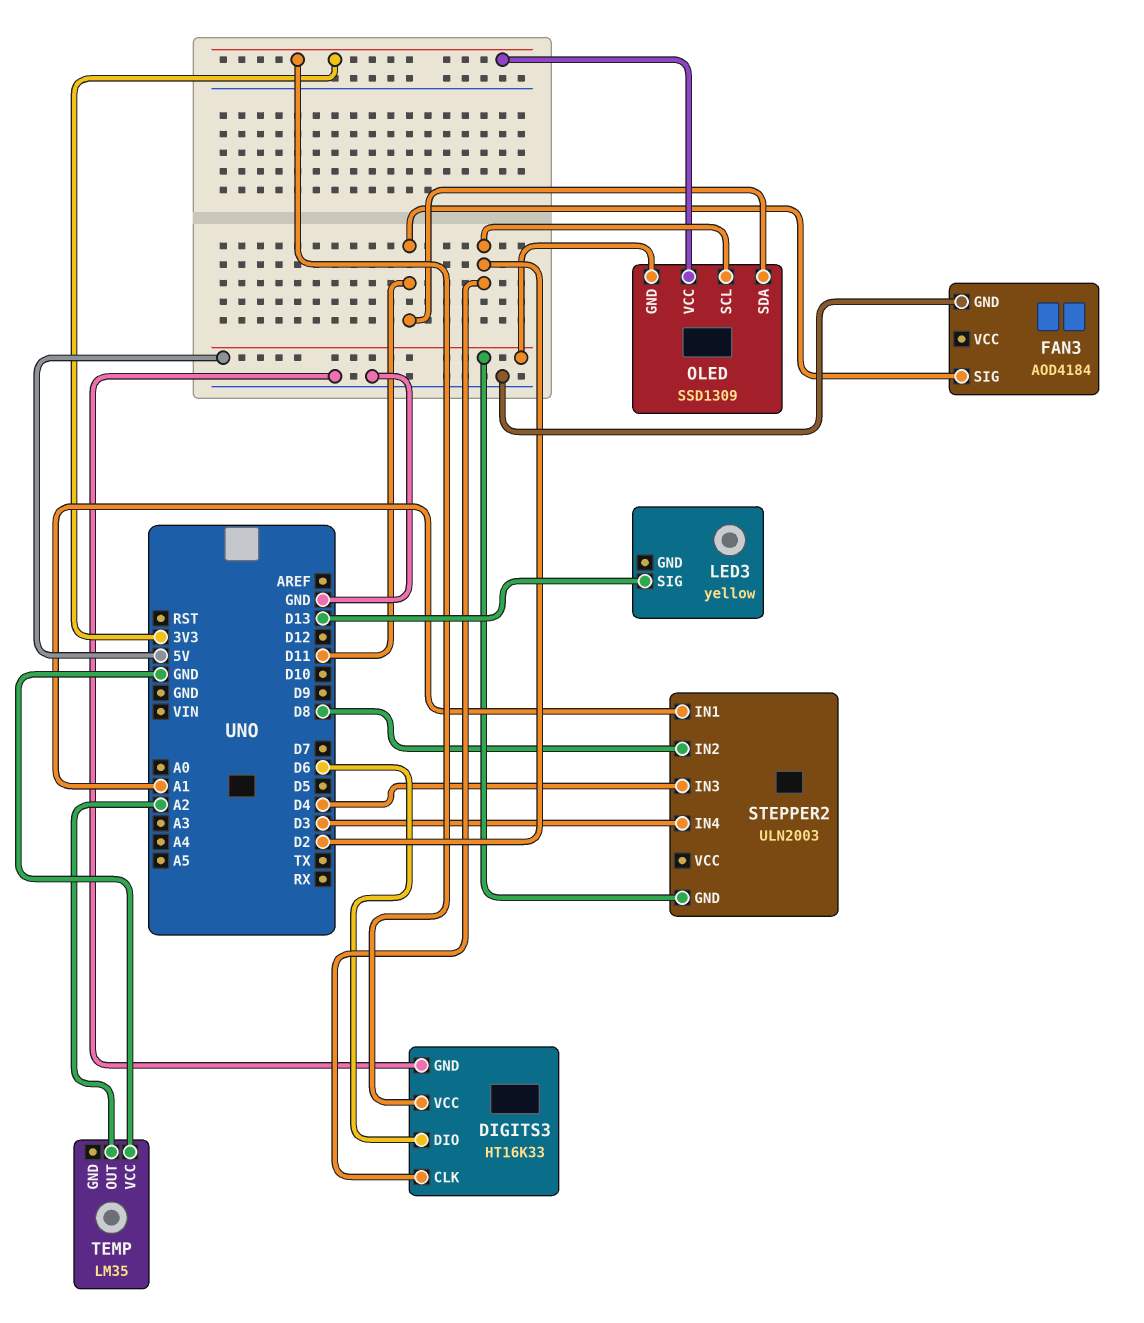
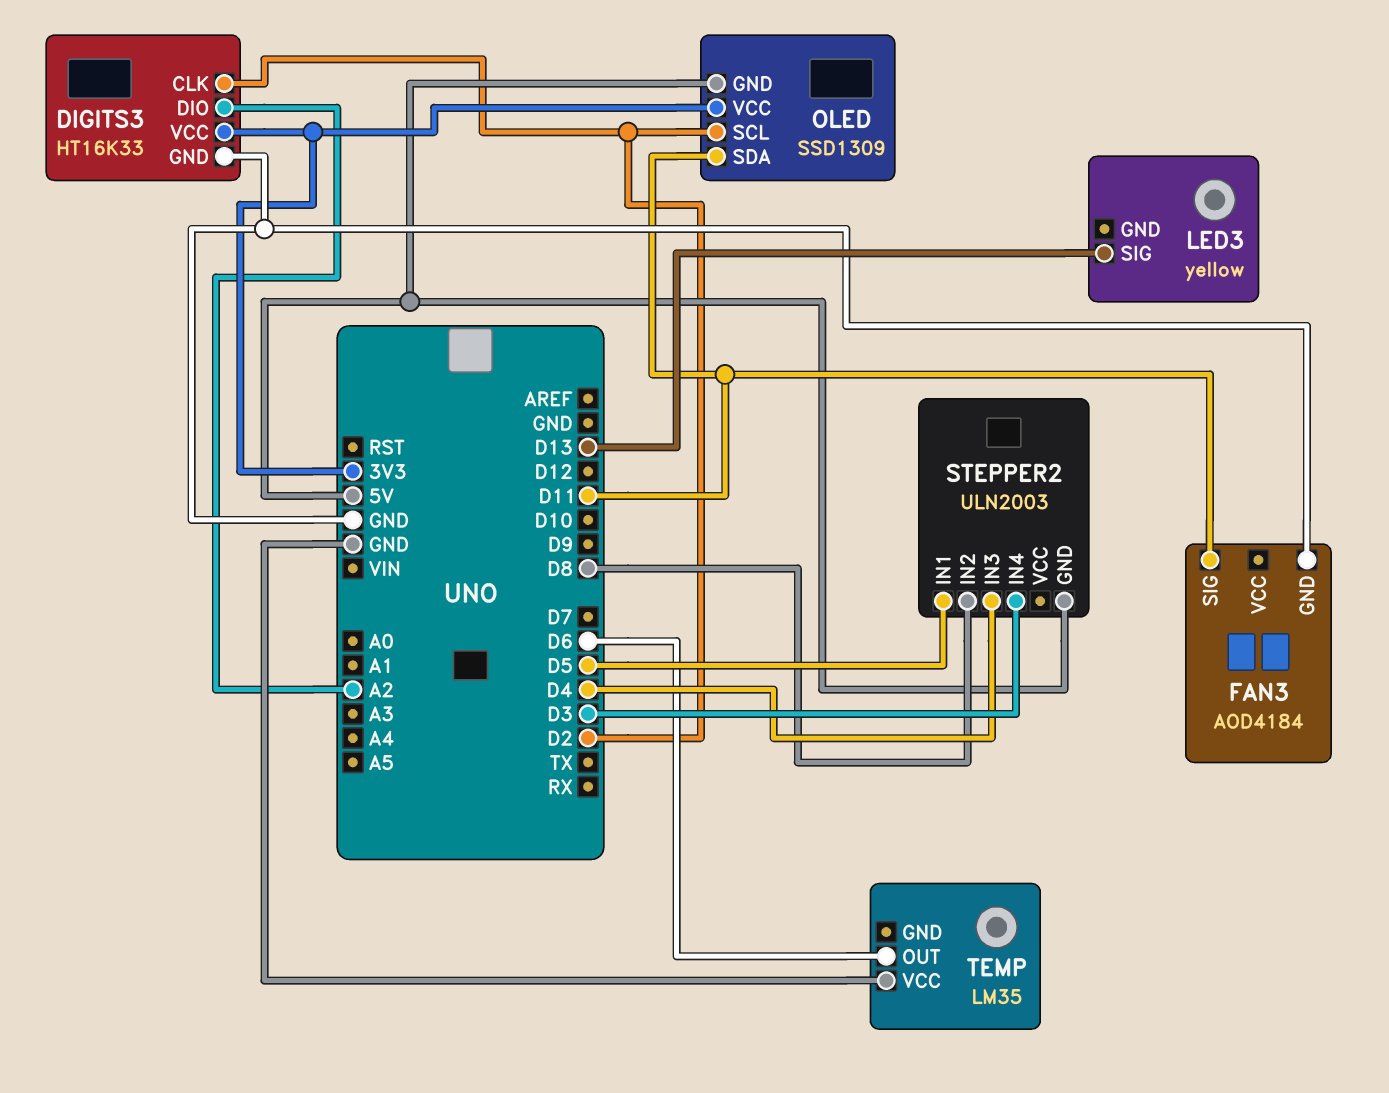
DIGITS3 pin DIO: D6 -> A2
STEPPER2 pin IN1: A1 -> D5
TEMP pin OUT: A2 -> D6

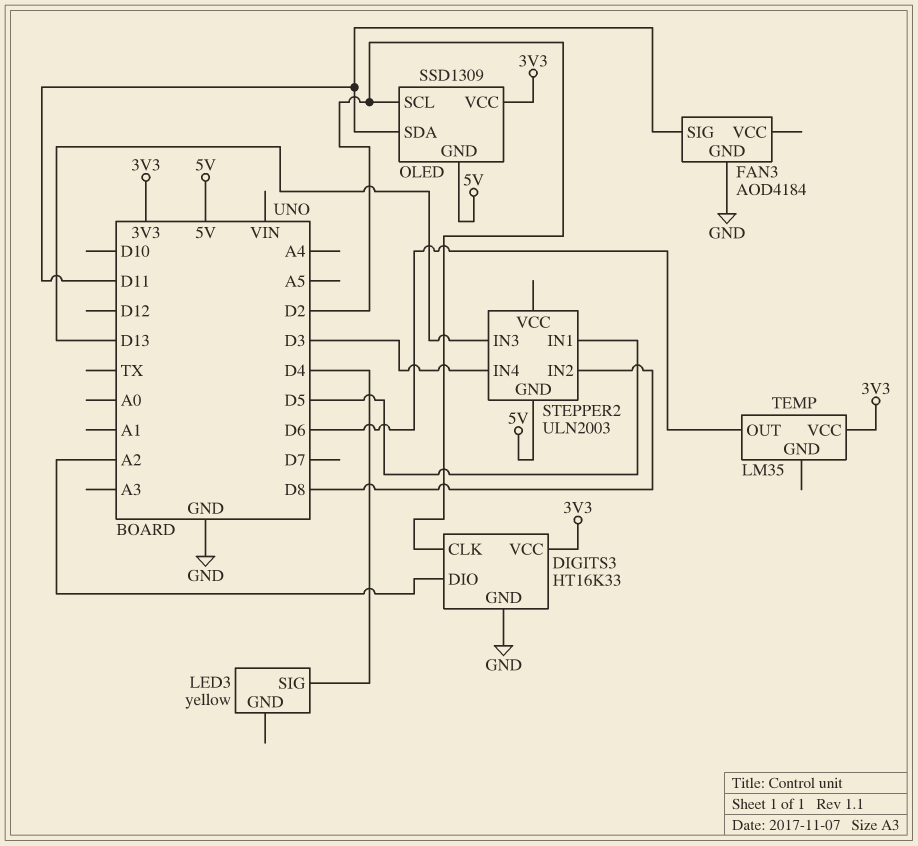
LED3 pin SIG: D13 -> D4
STEPPER2 pin IN3: D4 -> D13
TEMP pin VCC: GND -> 3V3

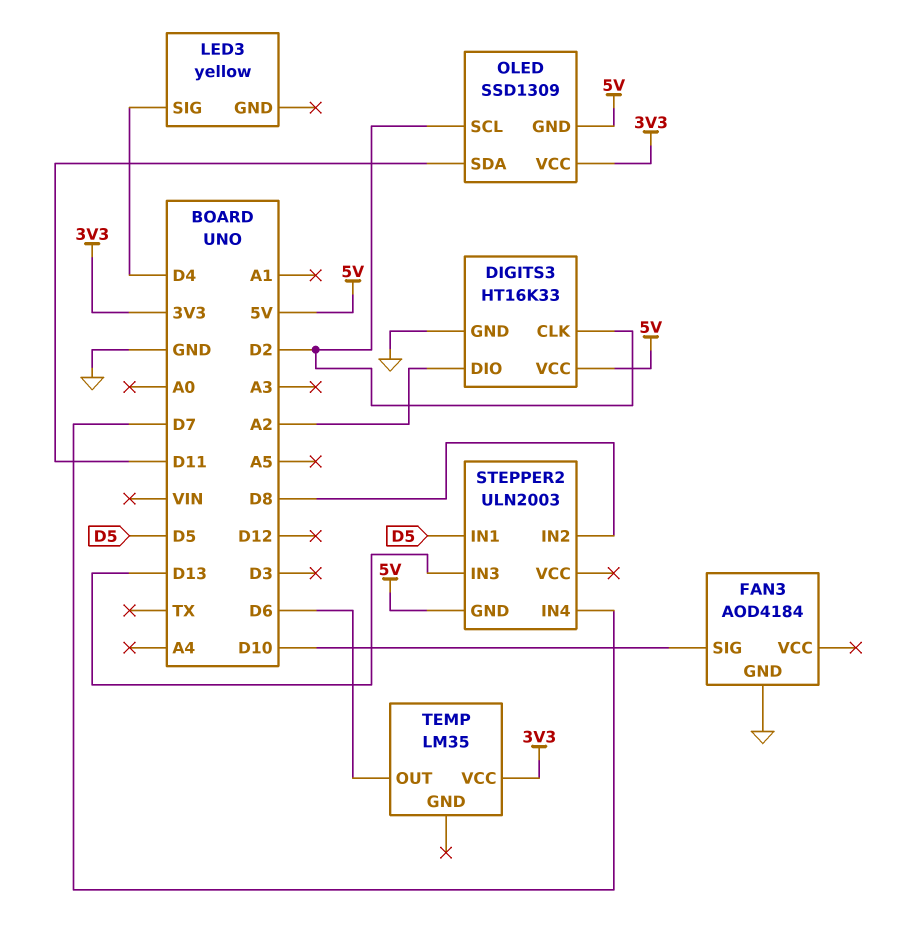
DIGITS3 pin VCC: 3V3 -> 5V
FAN3 pin SIG: D11 -> D10
STEPPER2 pin IN4: D3 -> D7

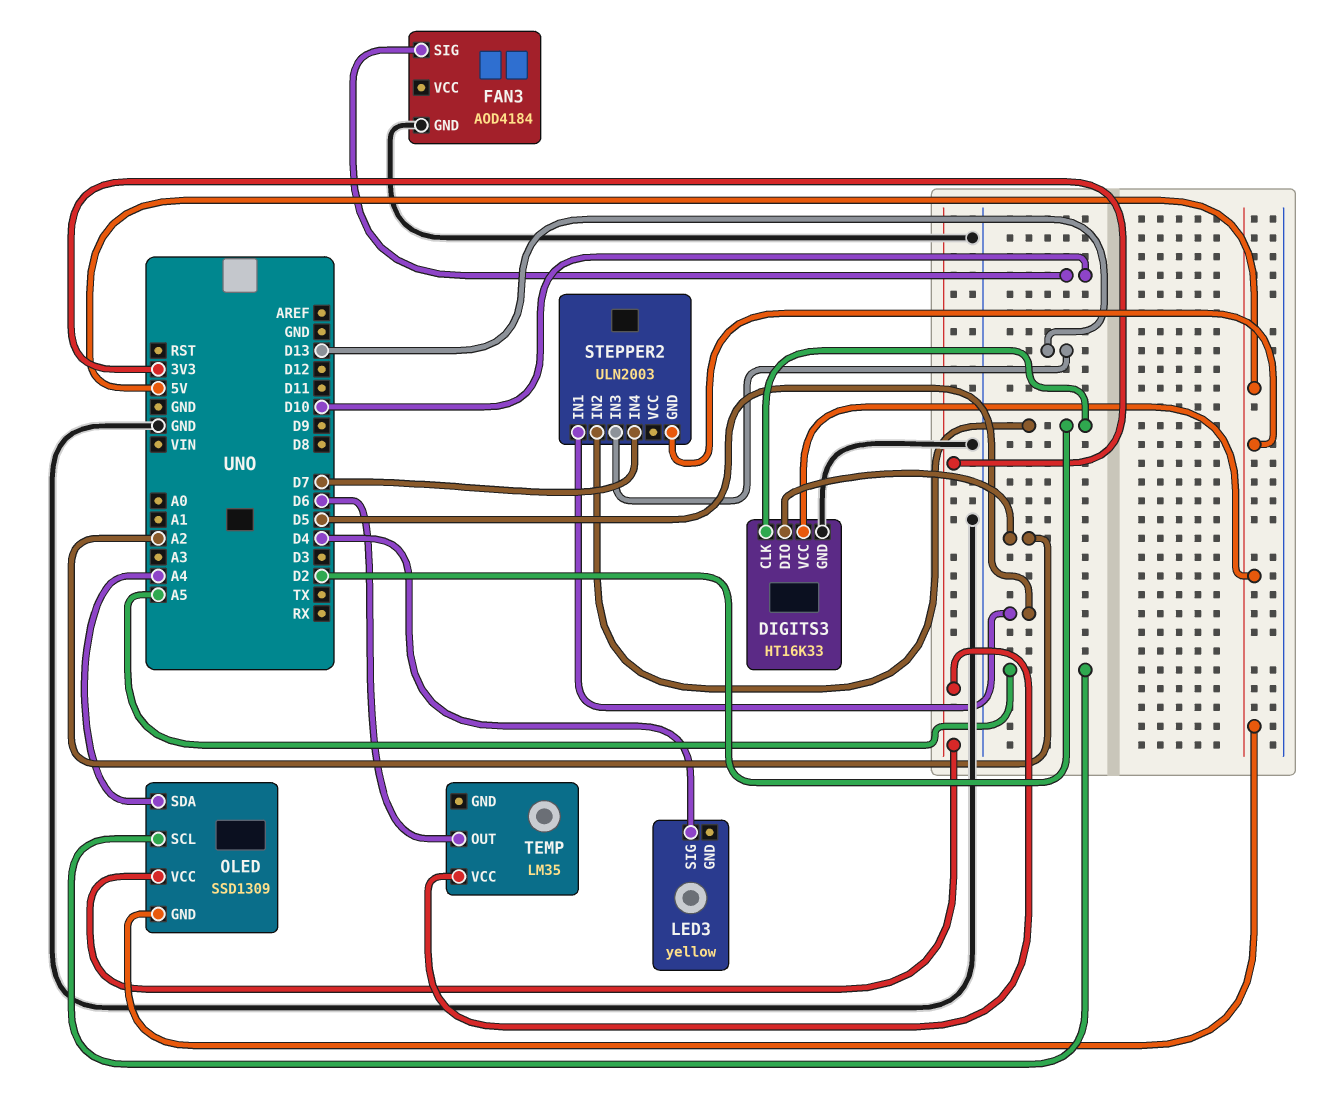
OLED pin SCL: D2 -> A5
OLED pin SDA: D11 -> A4
STEPPER2 pin IN2: D8 -> D2

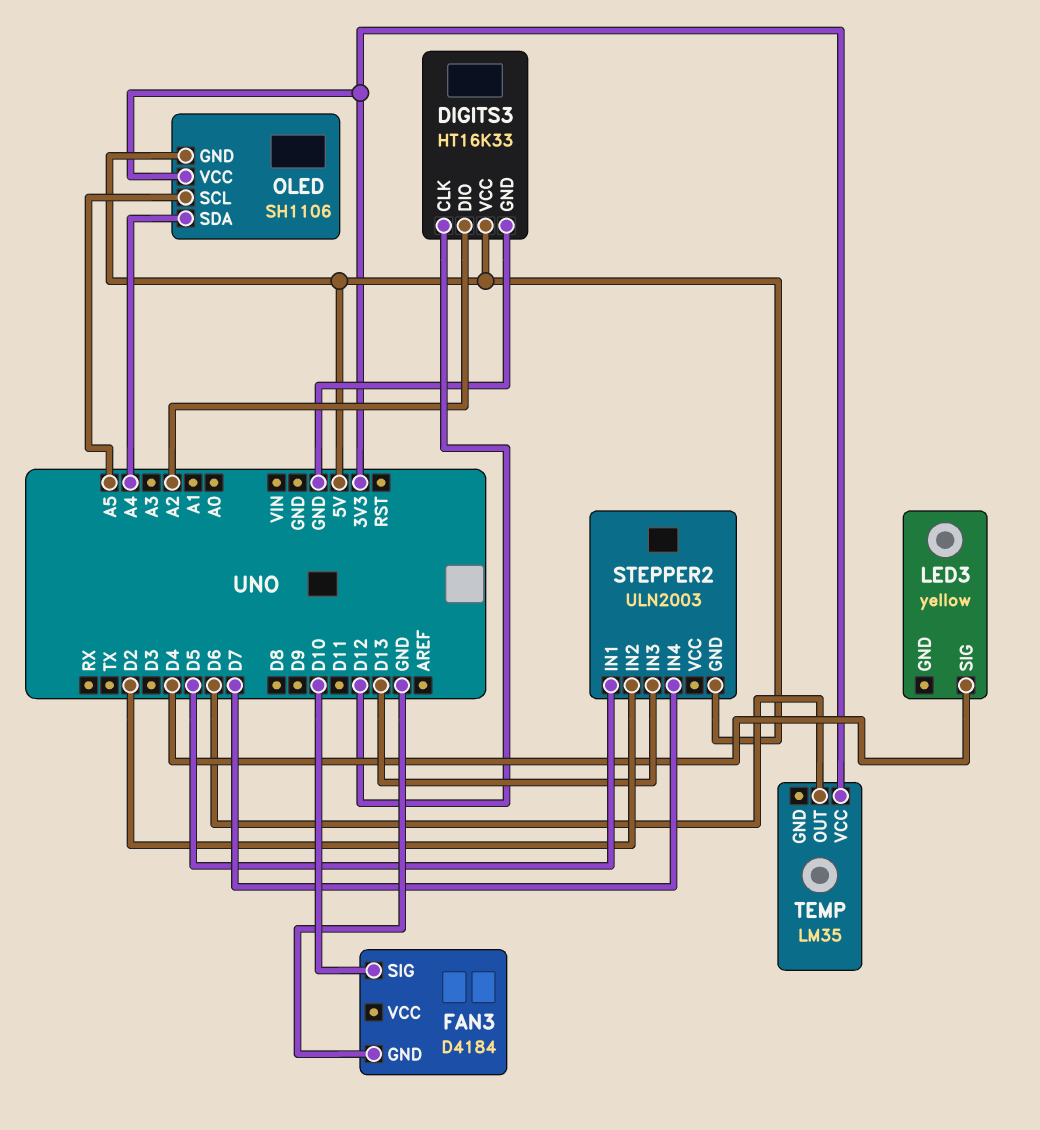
DIGITS3 pin CLK: D2 -> D12
FAN3: AOD4184 -> D4184
OLED: SSD1309 -> SH1106

